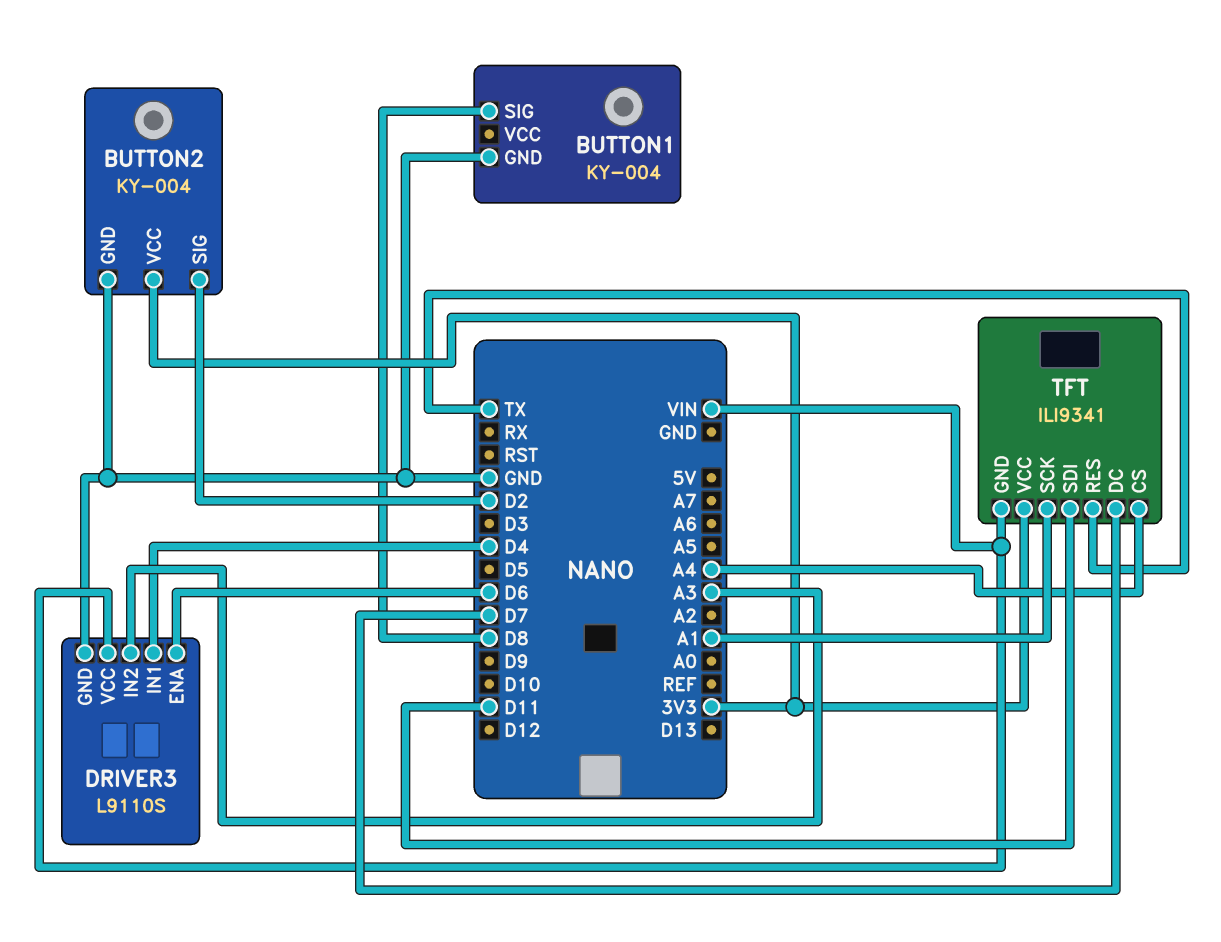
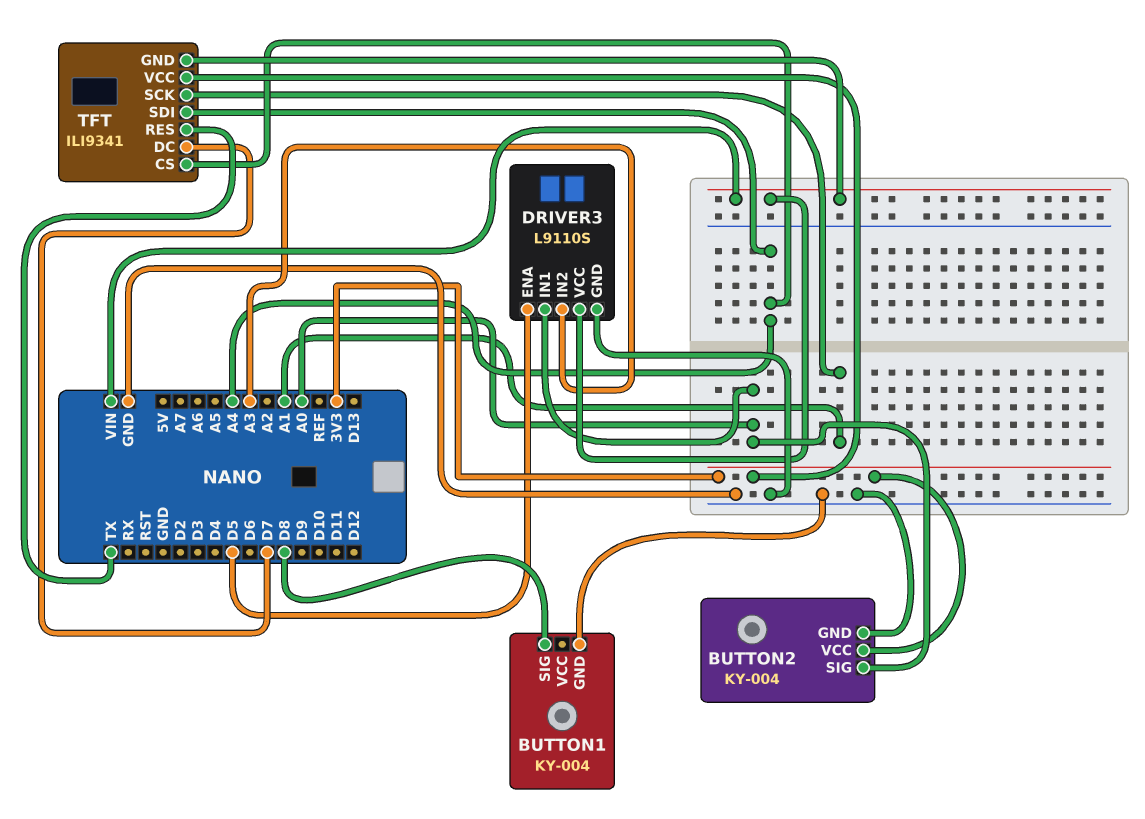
BUTTON2 pin SIG: D2 -> A0
DRIVER3 pin ENA: D6 -> D5
DRIVER3 pin IN1: D4 -> A0
TFT pin SDI: D11 -> A4

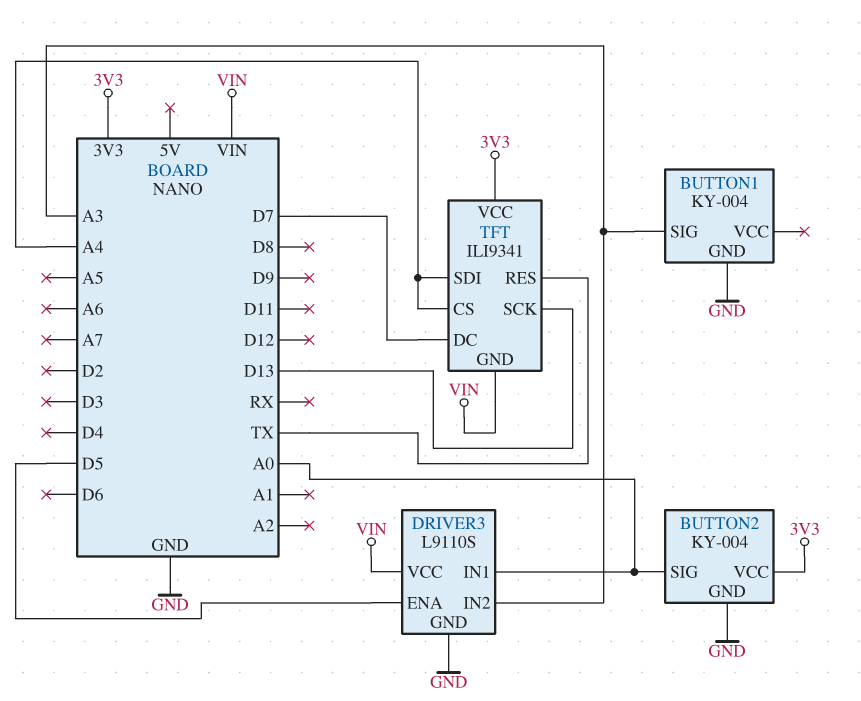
BUTTON1 pin SIG: D8 -> A3
TFT pin SCK: A1 -> D13

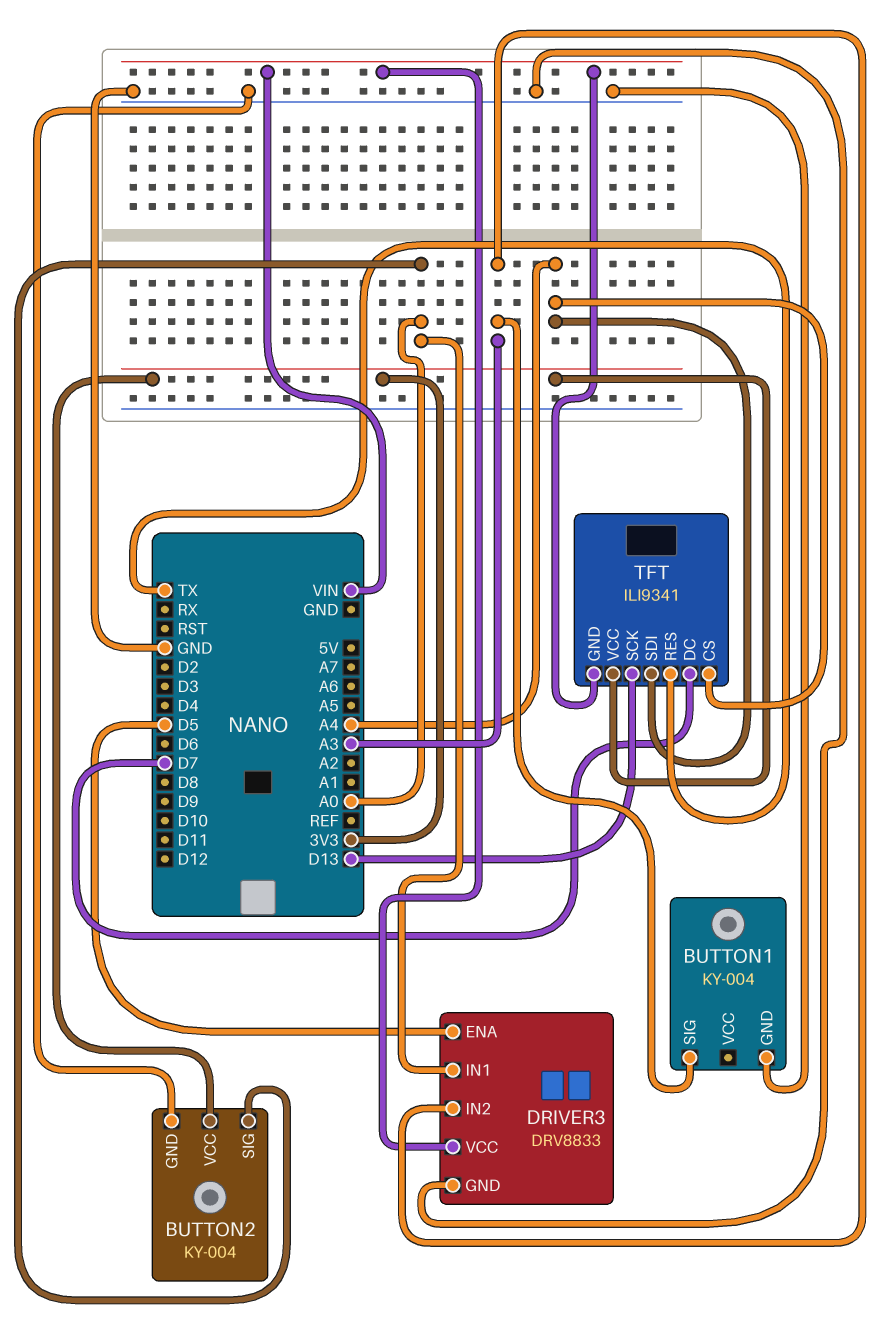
DRIVER3: L9110S -> DRV8833

